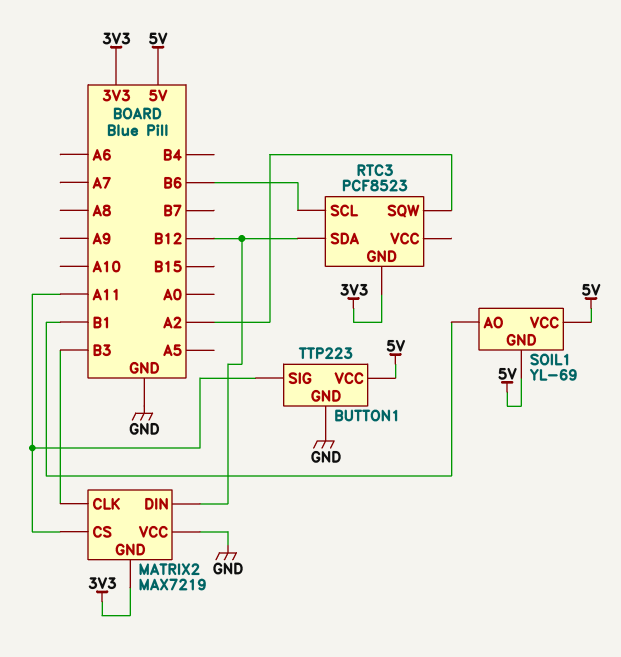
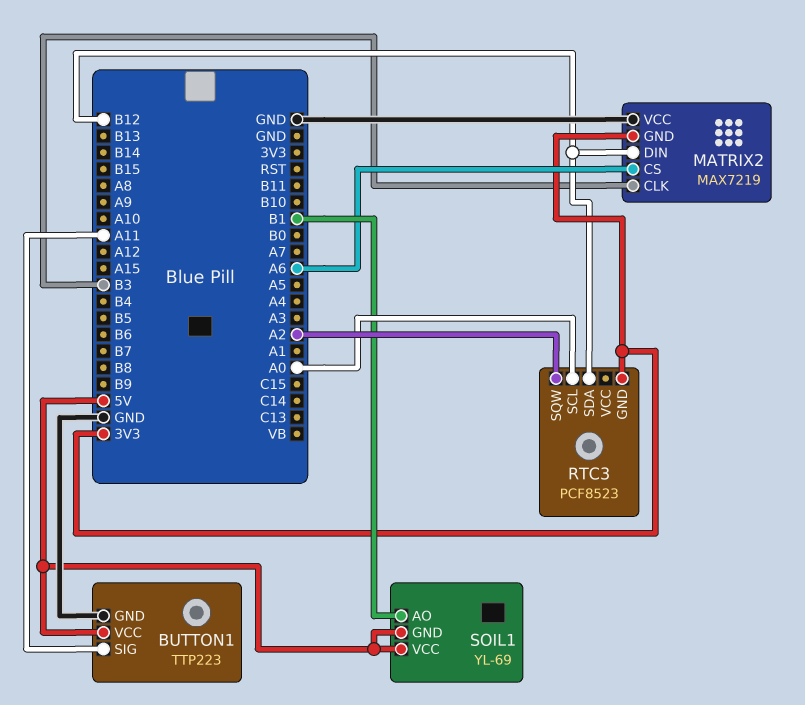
MATRIX2 pin CS: A11 -> A6
RTC3 pin SCL: B6 -> A0

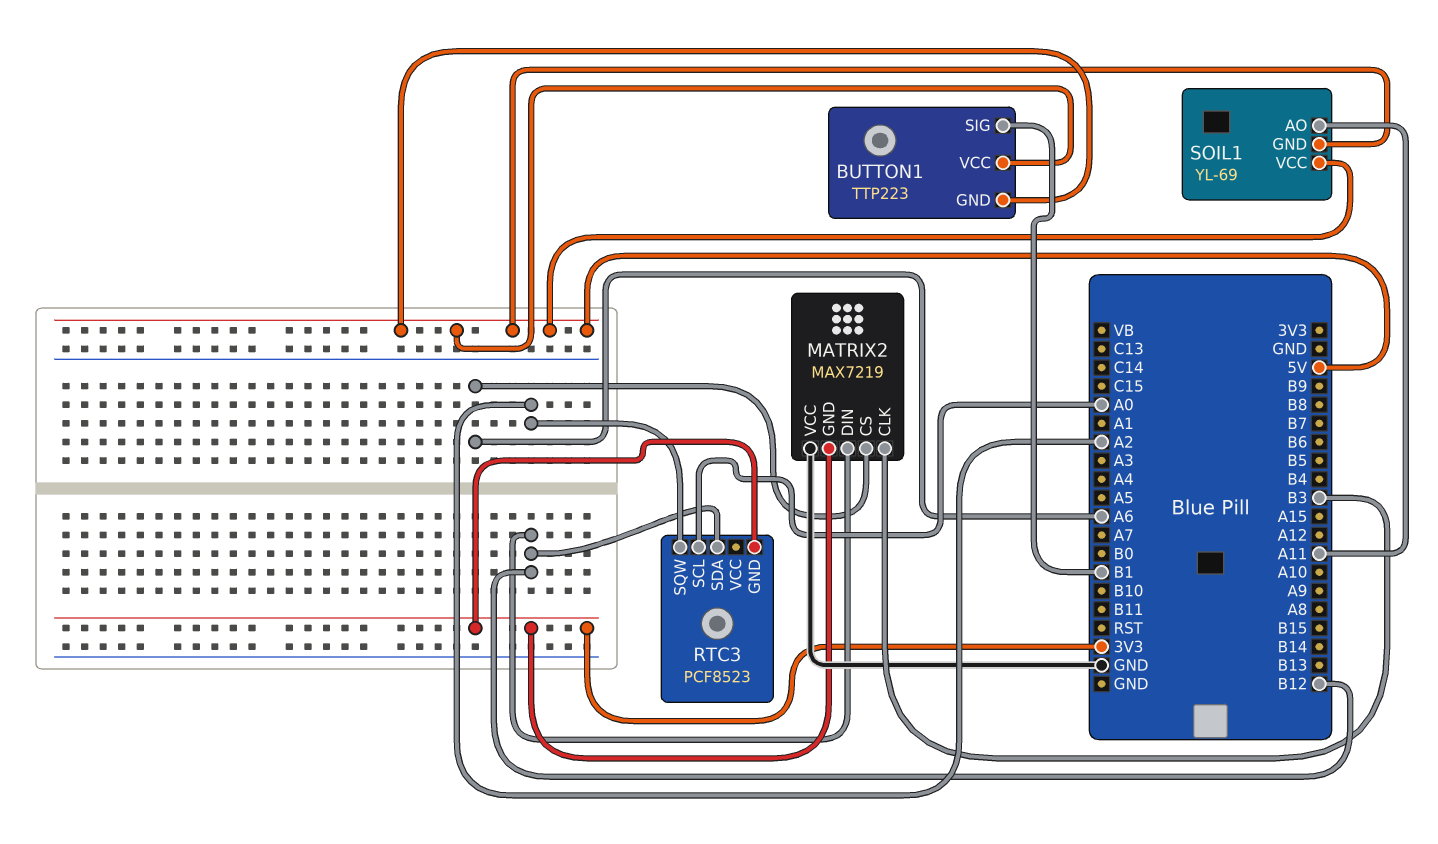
BUTTON1 pin GND: GND -> 5V
BUTTON1 pin SIG: A11 -> B1
SOIL1 pin AO: B1 -> A11

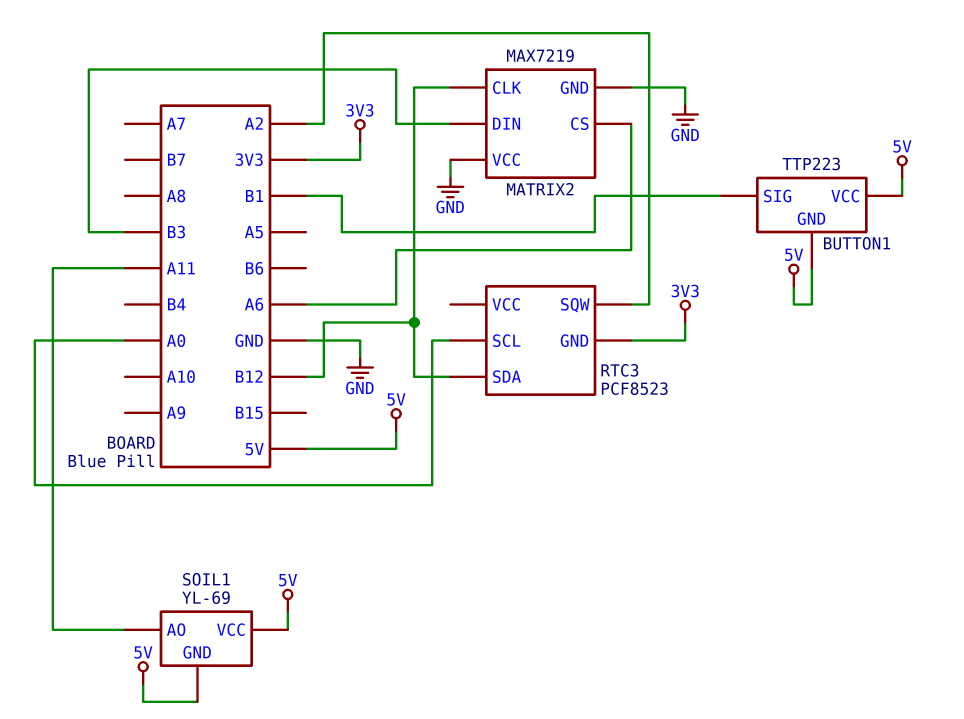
MATRIX2 pin CLK: B3 -> B12
MATRIX2 pin DIN: B12 -> B3
MATRIX2 pin GND: 3V3 -> GND

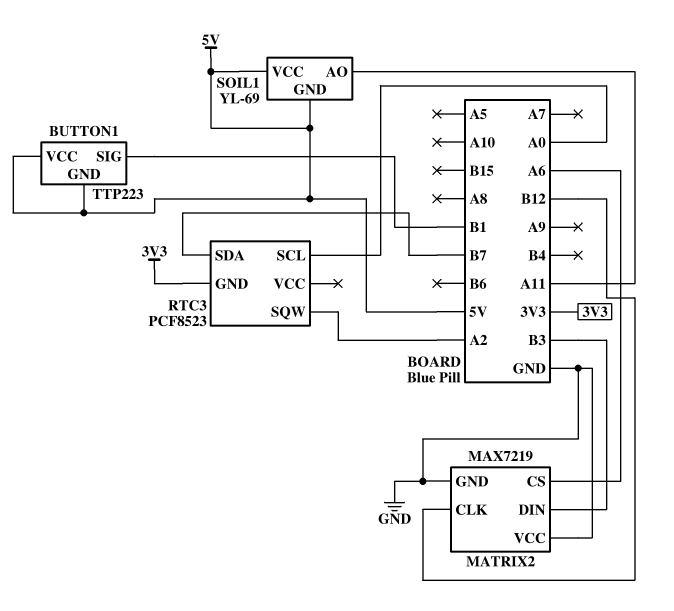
RTC3 pin SDA: B12 -> B7

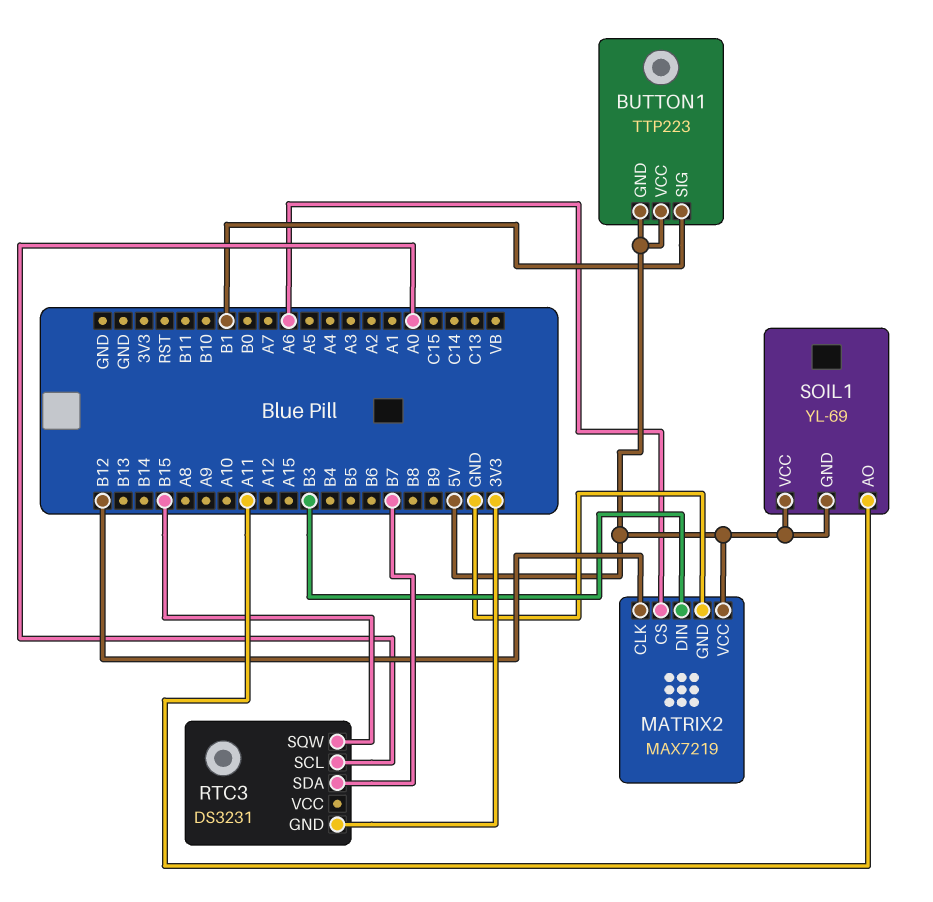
MATRIX2 pin VCC: GND -> 5V
RTC3: PCF8523 -> DS3231
RTC3 pin SQW: A2 -> B15

